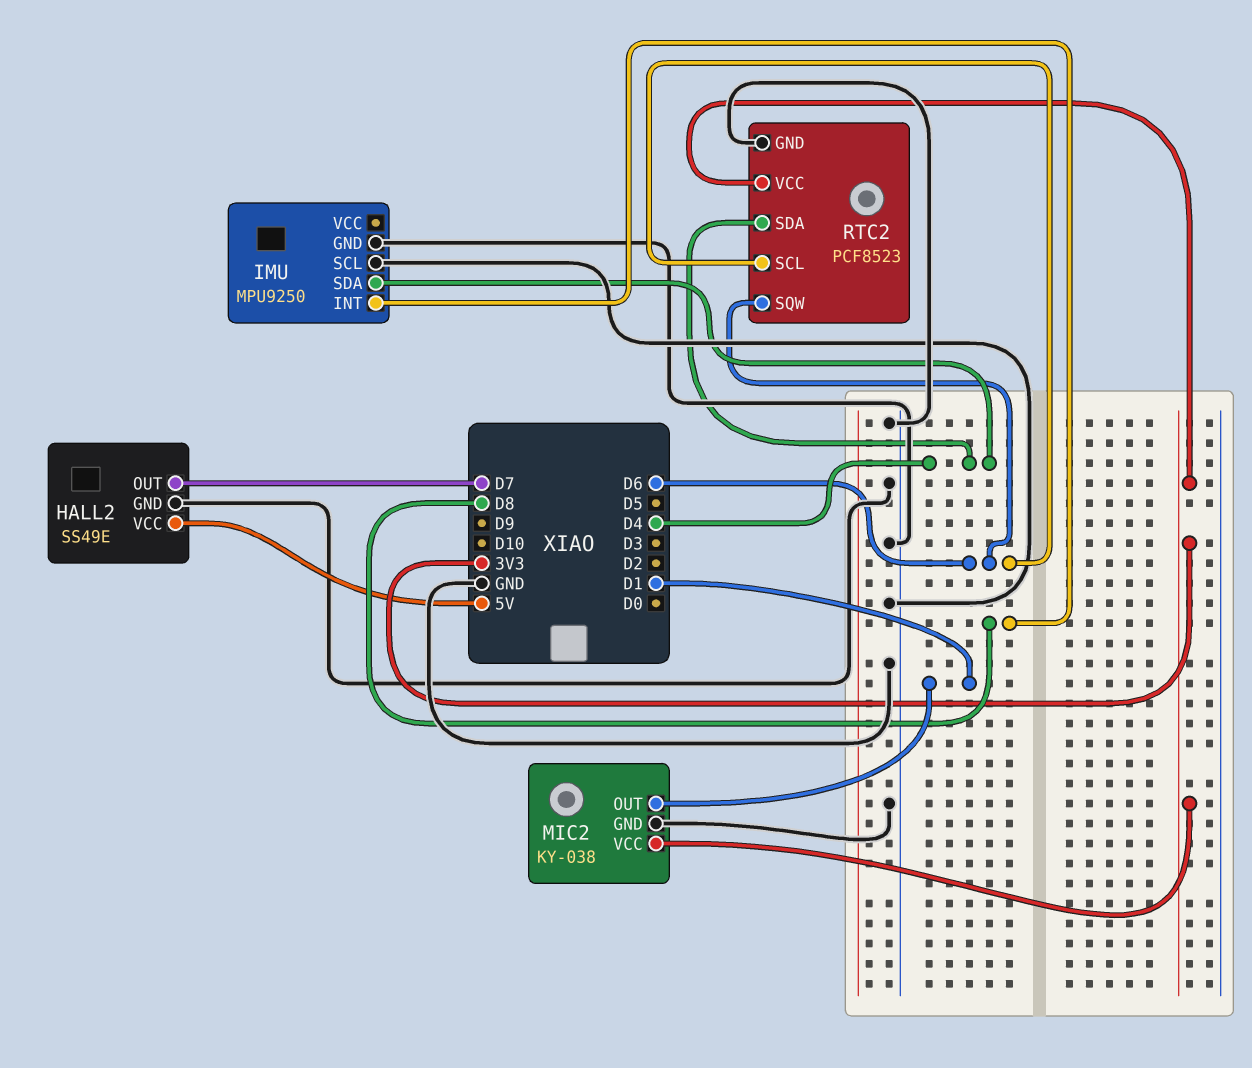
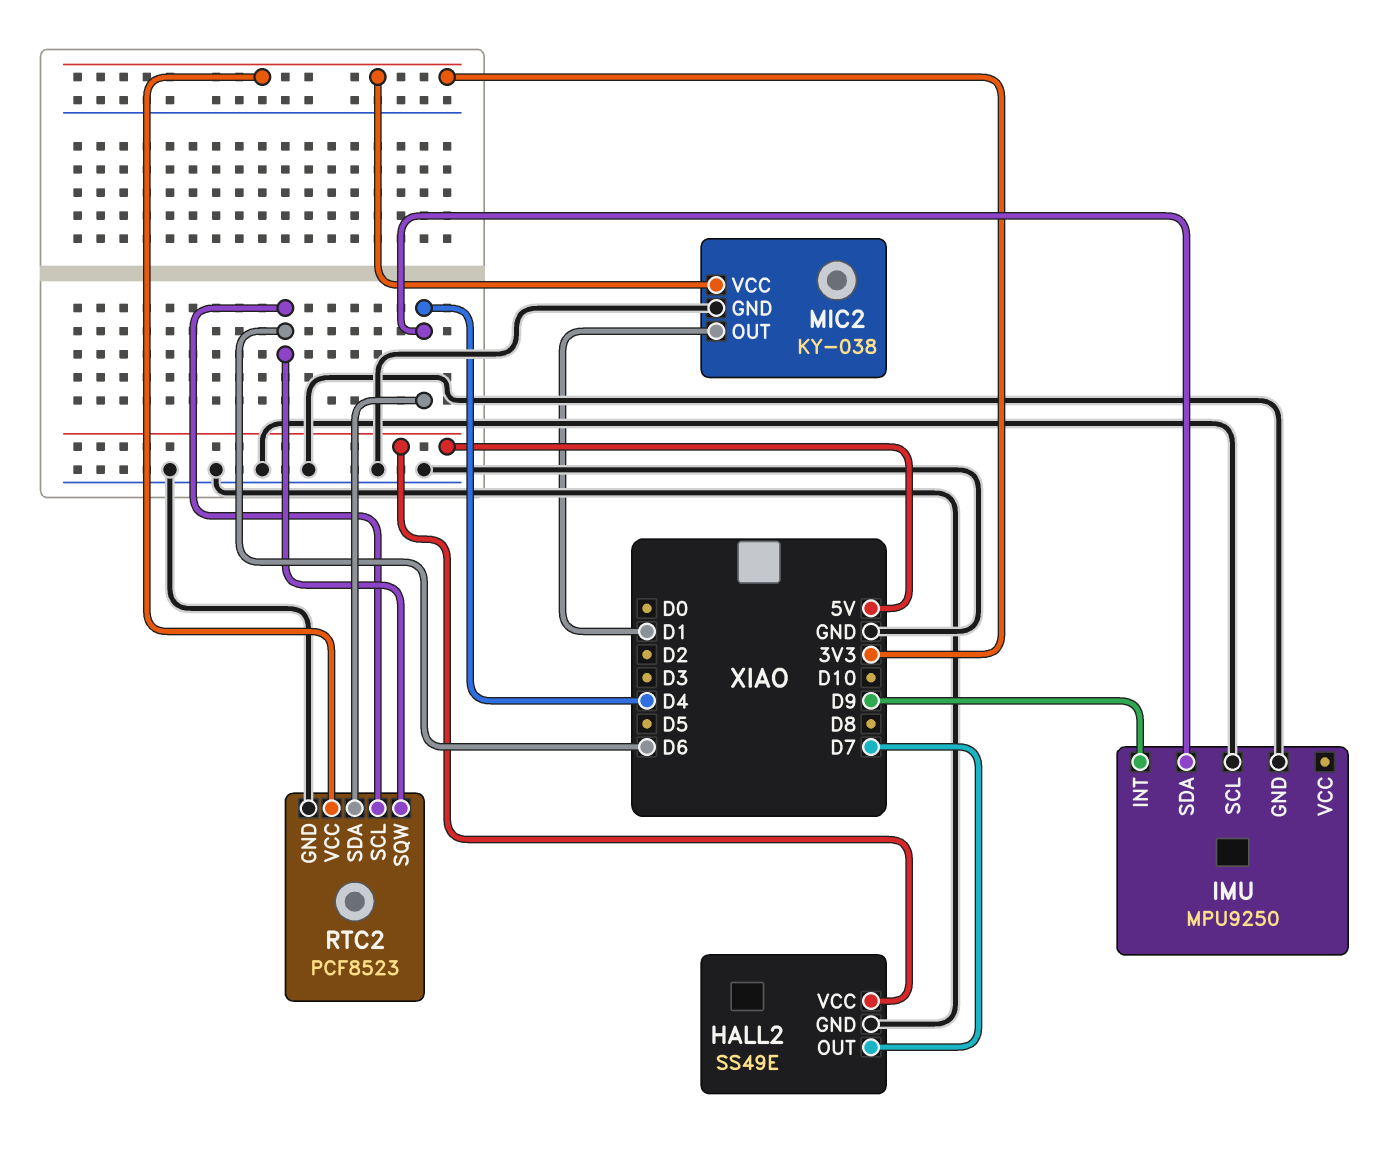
IMU pin INT: D8 -> D9

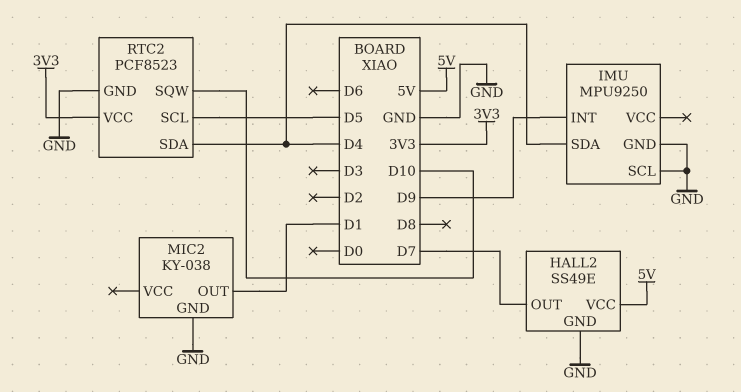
MIC2 pin VCC: 3V3 -> none
RTC2 pin SCL: D6 -> D5
RTC2 pin SQW: D6 -> D10

